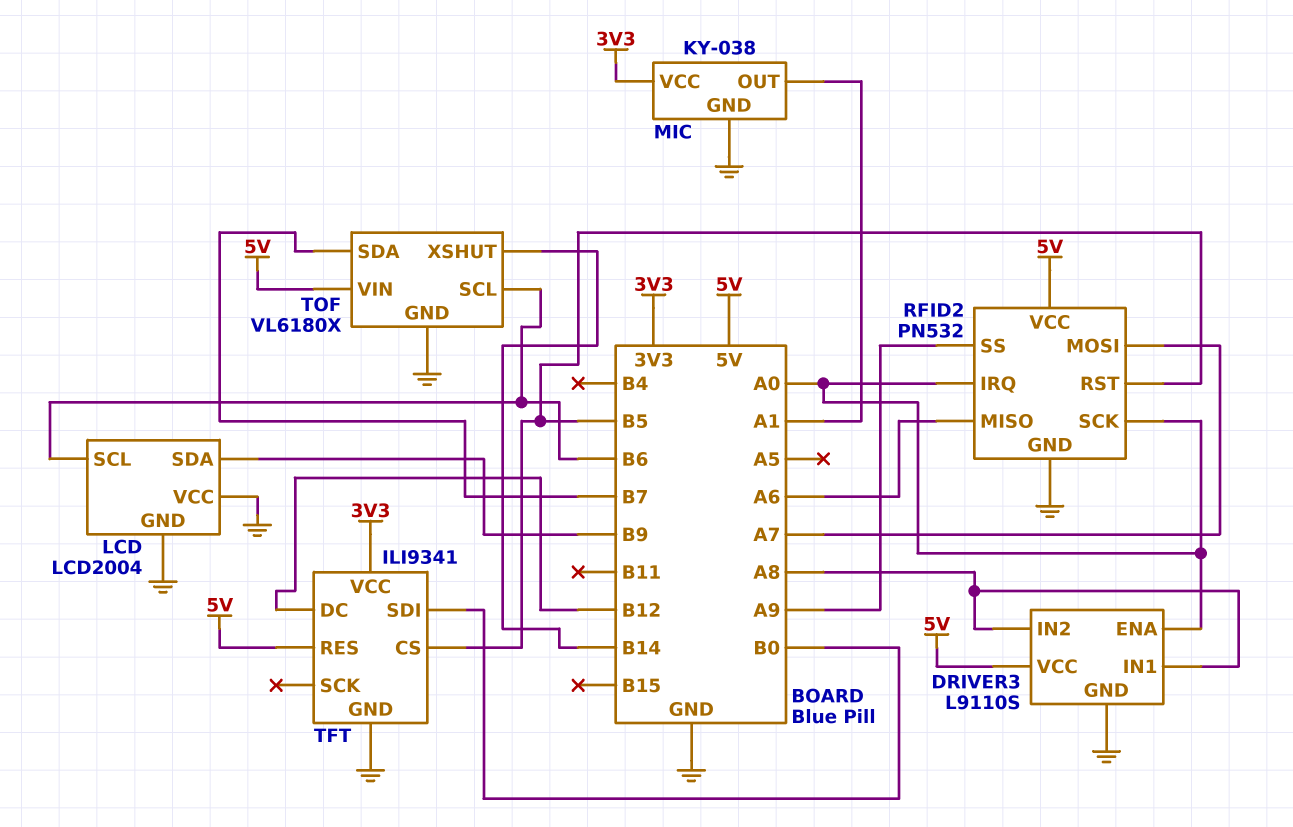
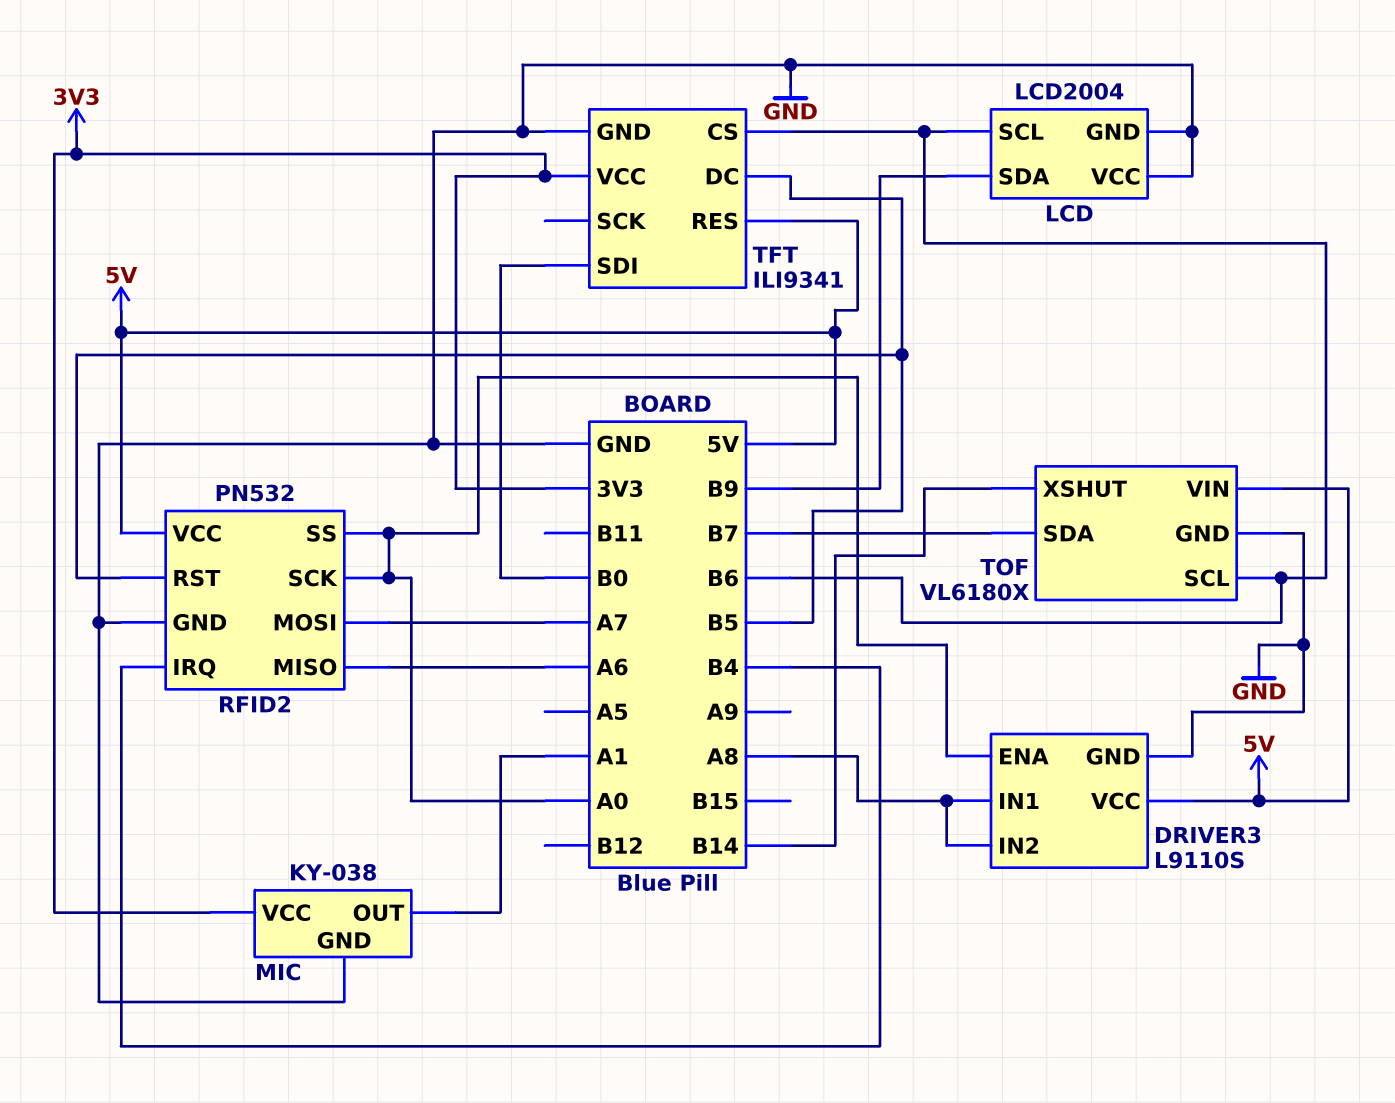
RFID2 pin IRQ: A0 -> B4
RFID2 pin SS: A9 -> A0
TFT pin CS: B5 -> B6
TFT pin DC: B12 -> B5

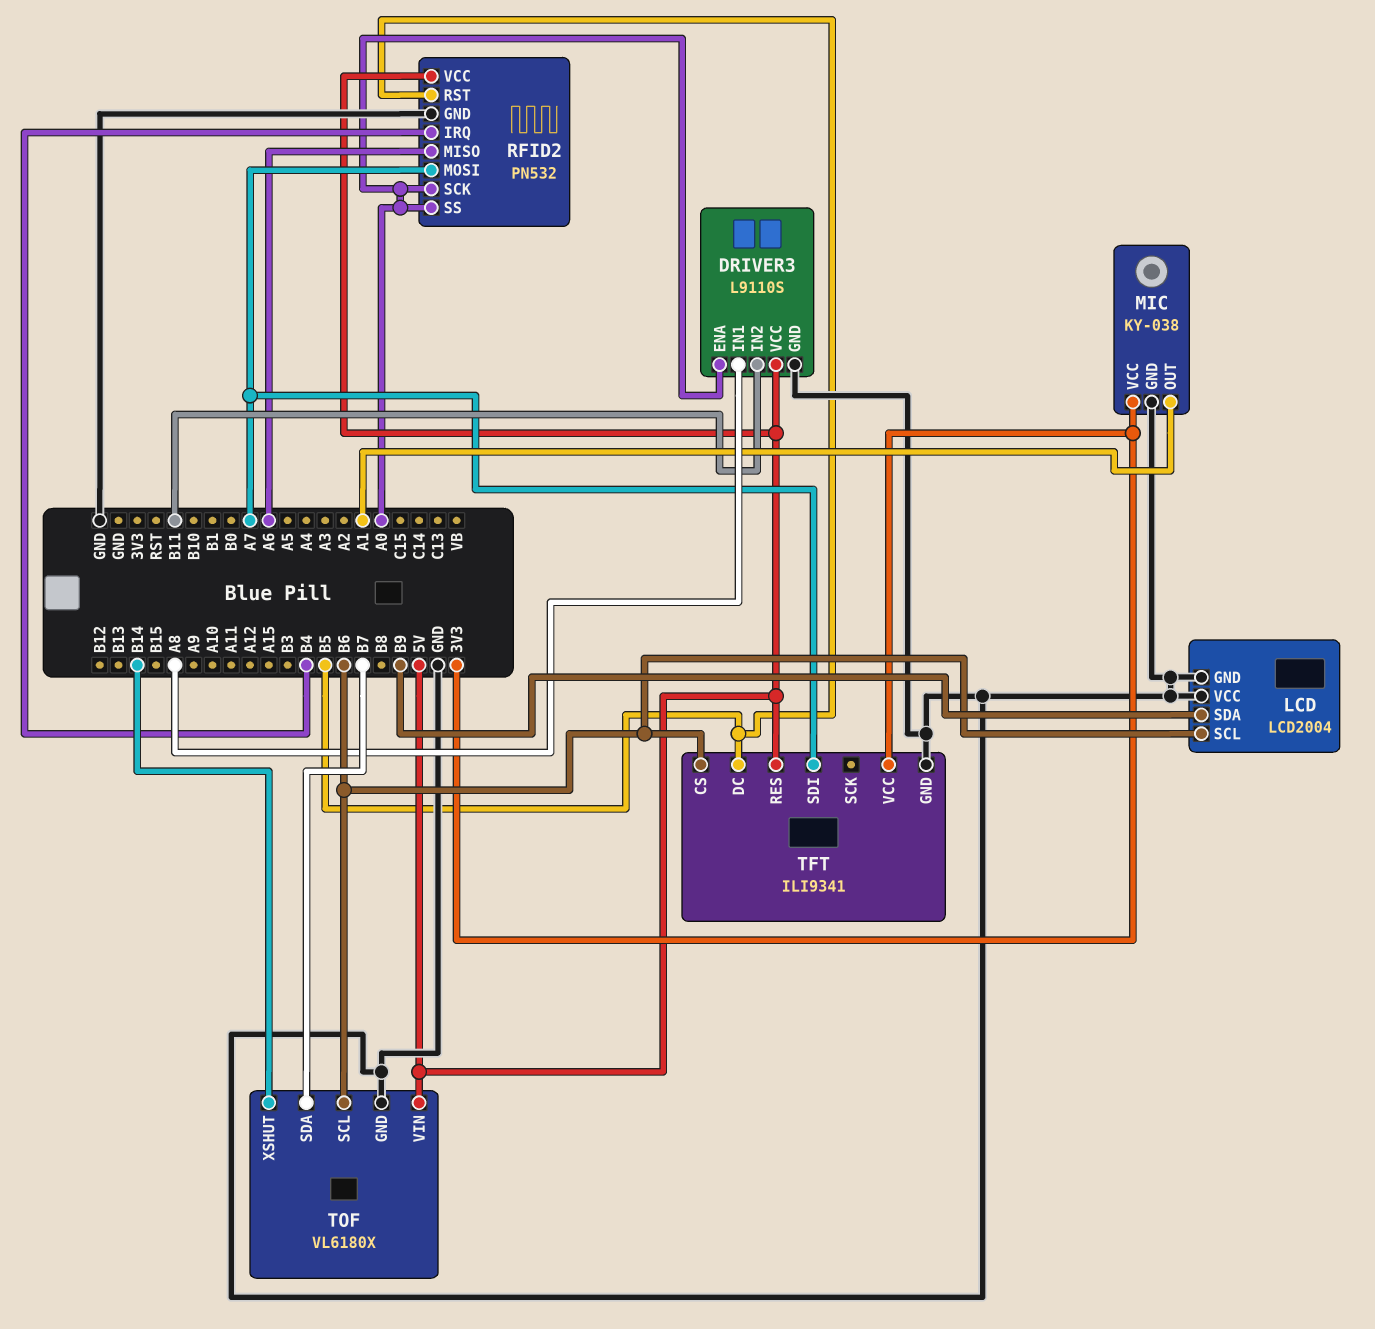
DRIVER3 pin IN2: A8 -> B11
TFT pin SDI: B0 -> A7

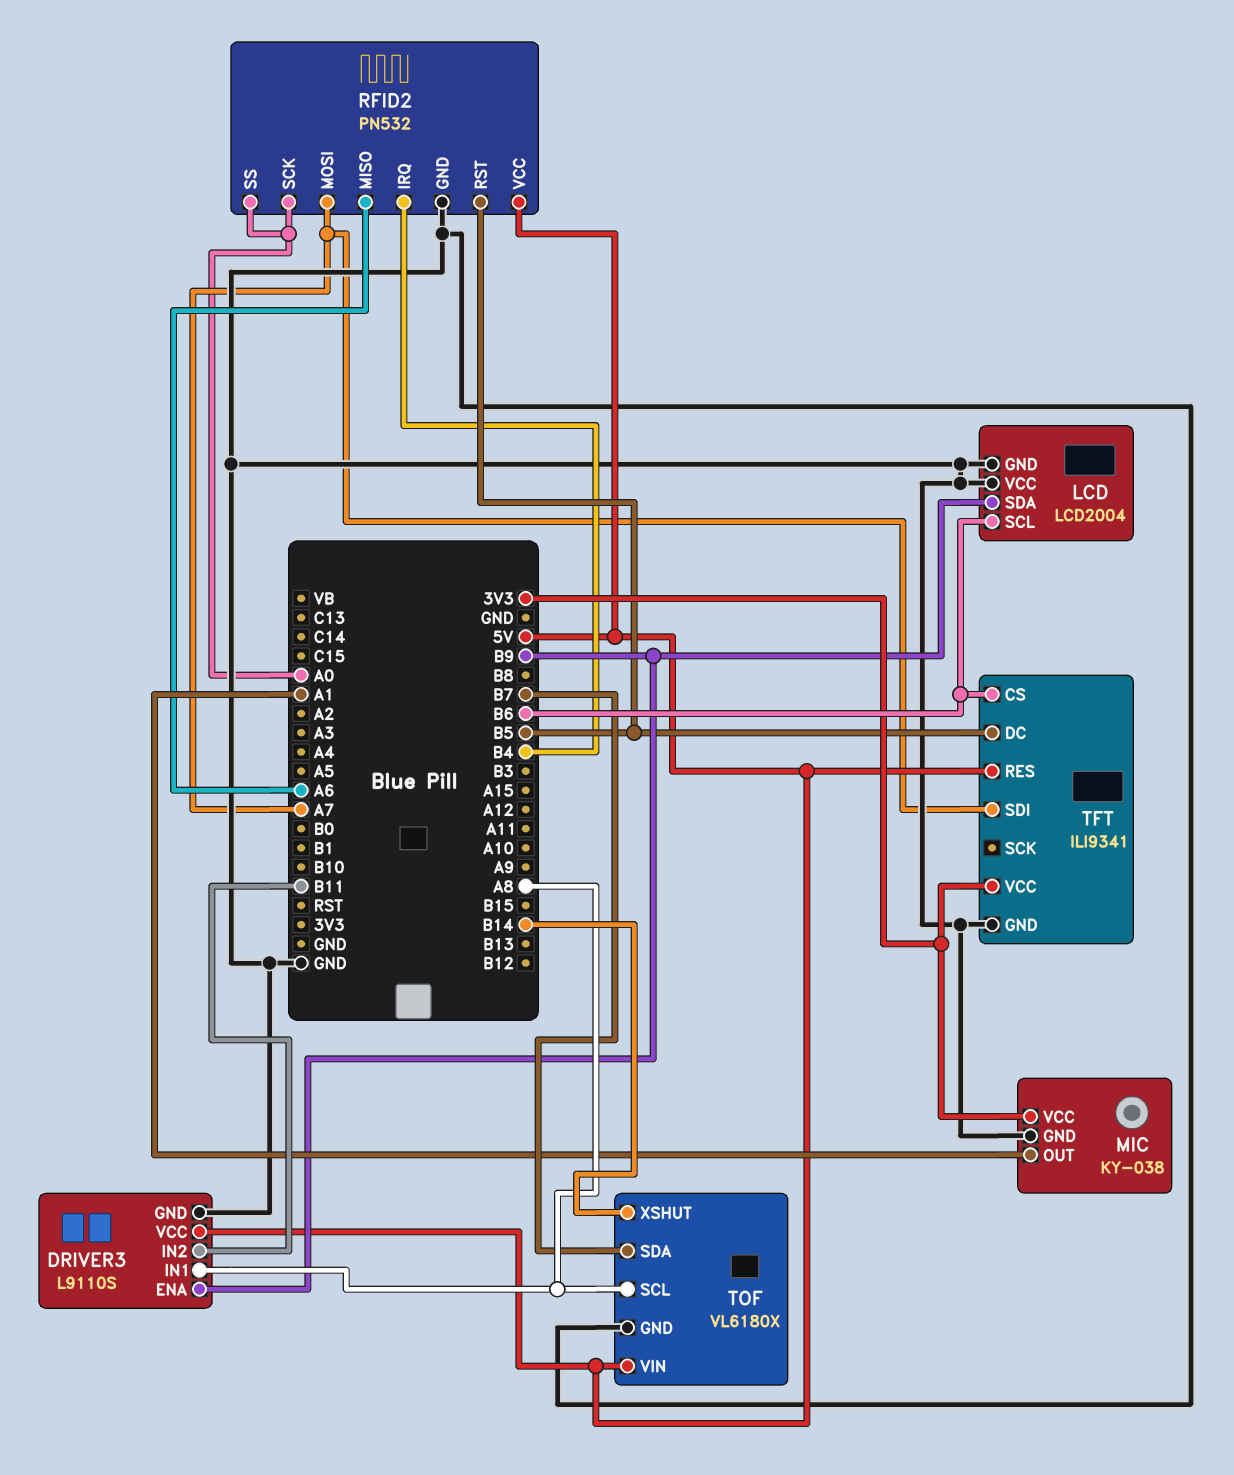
DRIVER3 pin ENA: A0 -> B9
TOF pin SCL: B6 -> A8

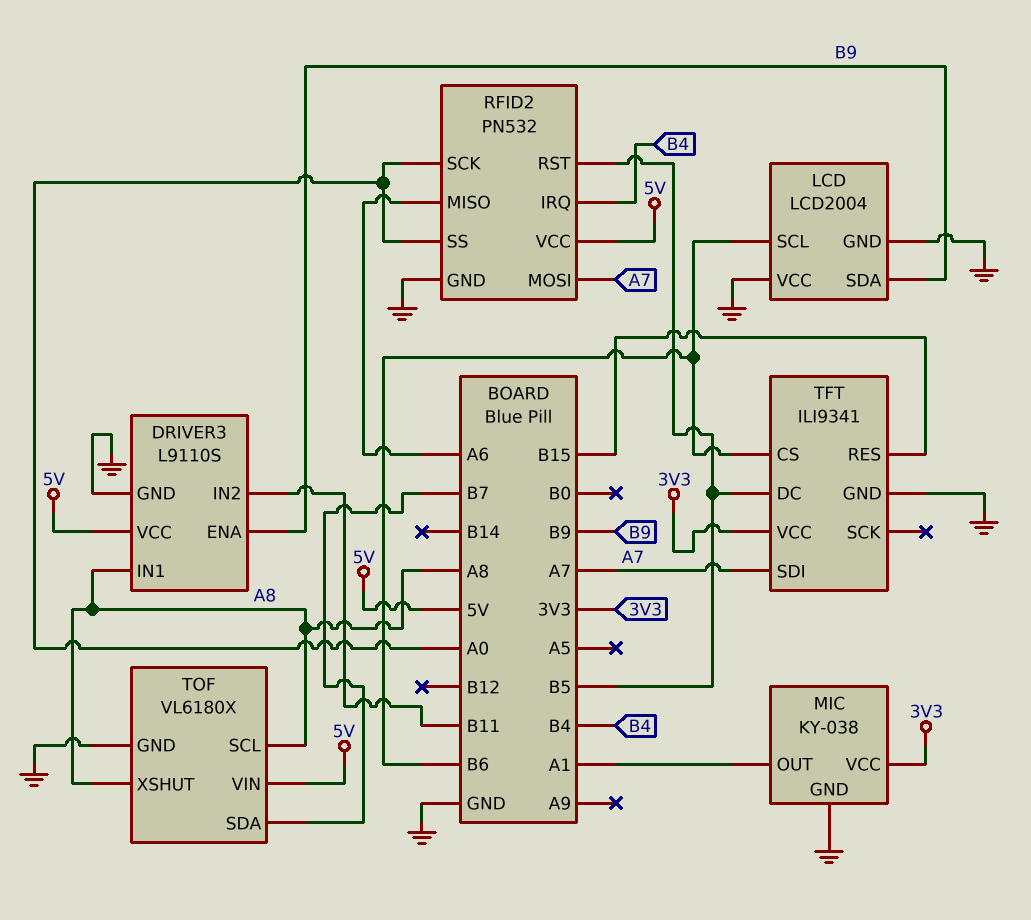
TFT pin RES: 5V -> B15
TOF pin XSHUT: B14 -> A8

